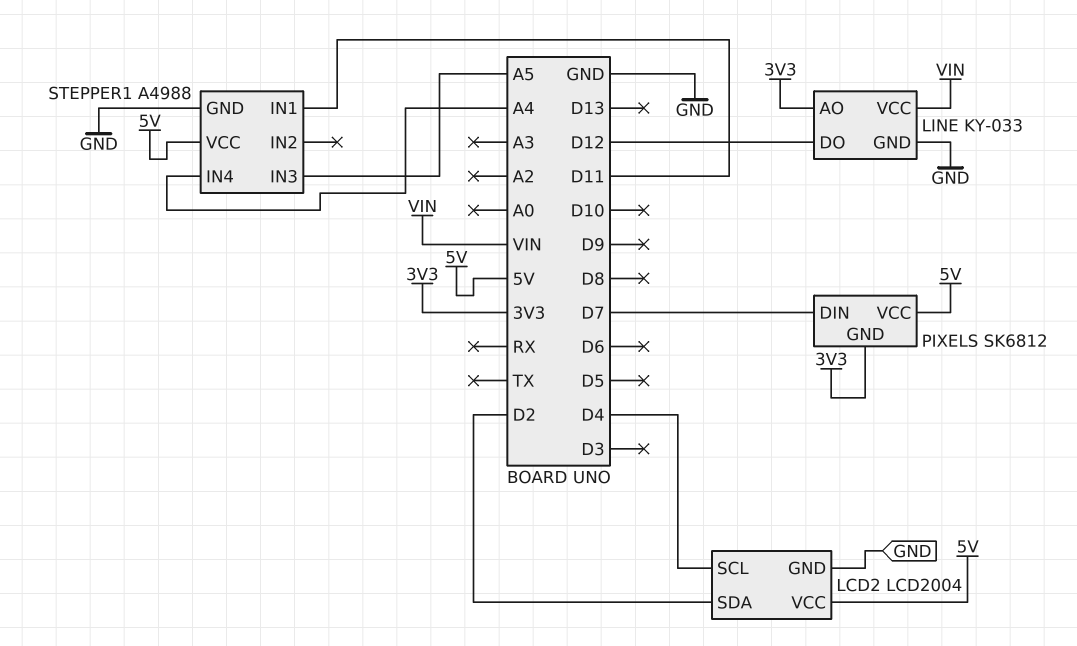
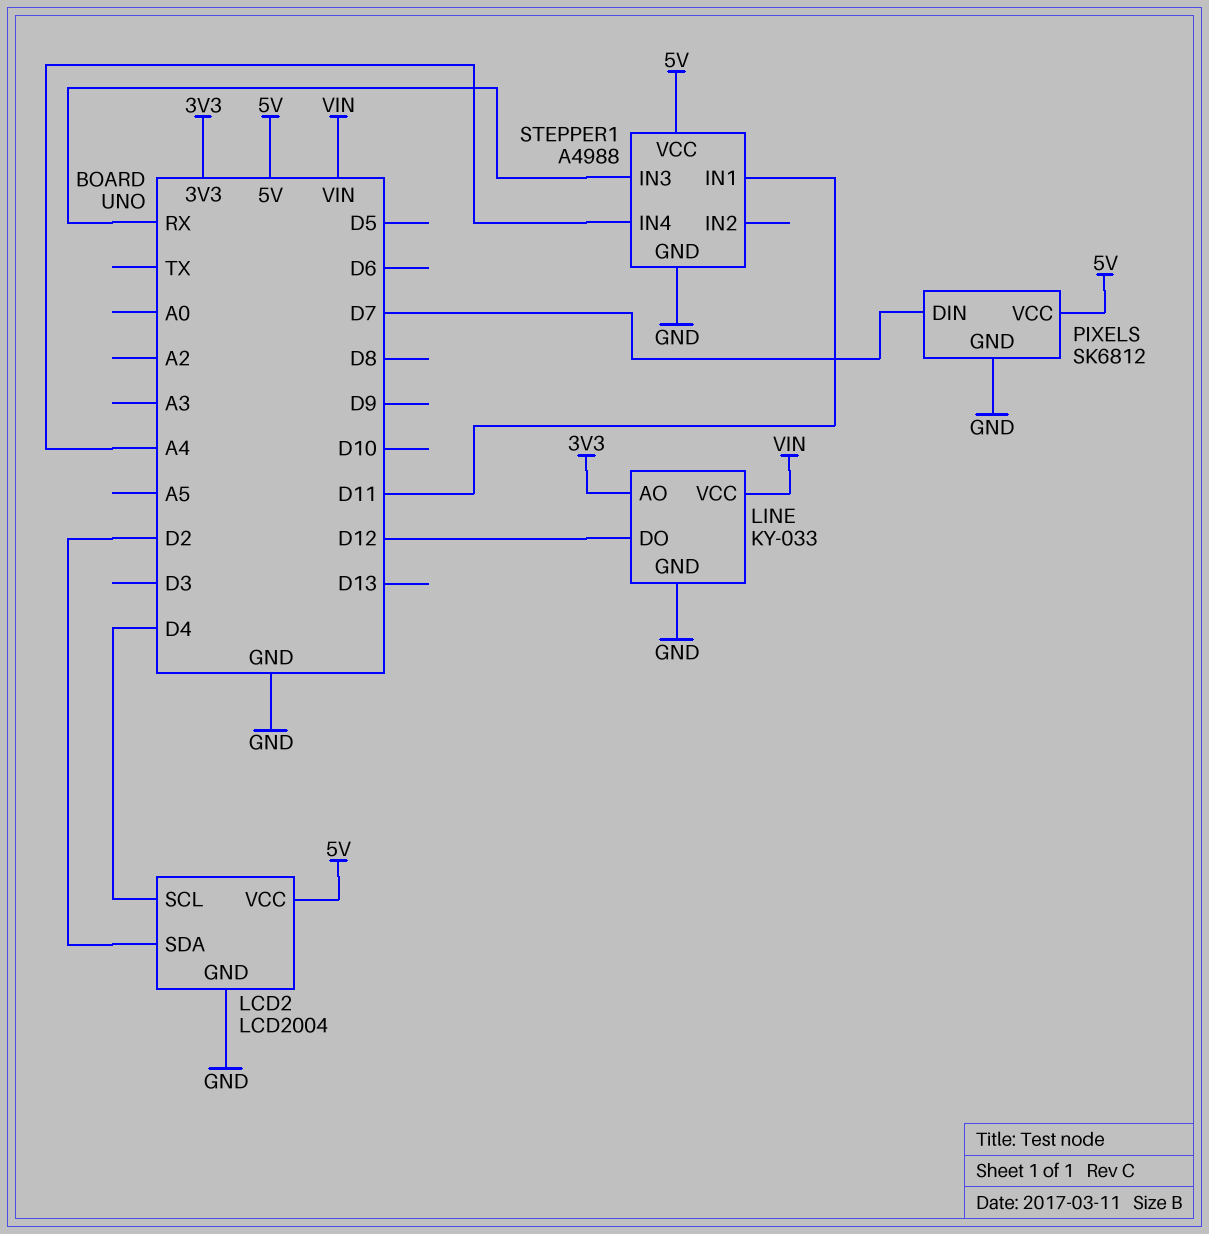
PIXELS pin GND: 3V3 -> GND
STEPPER1 pin IN3: A5 -> RX

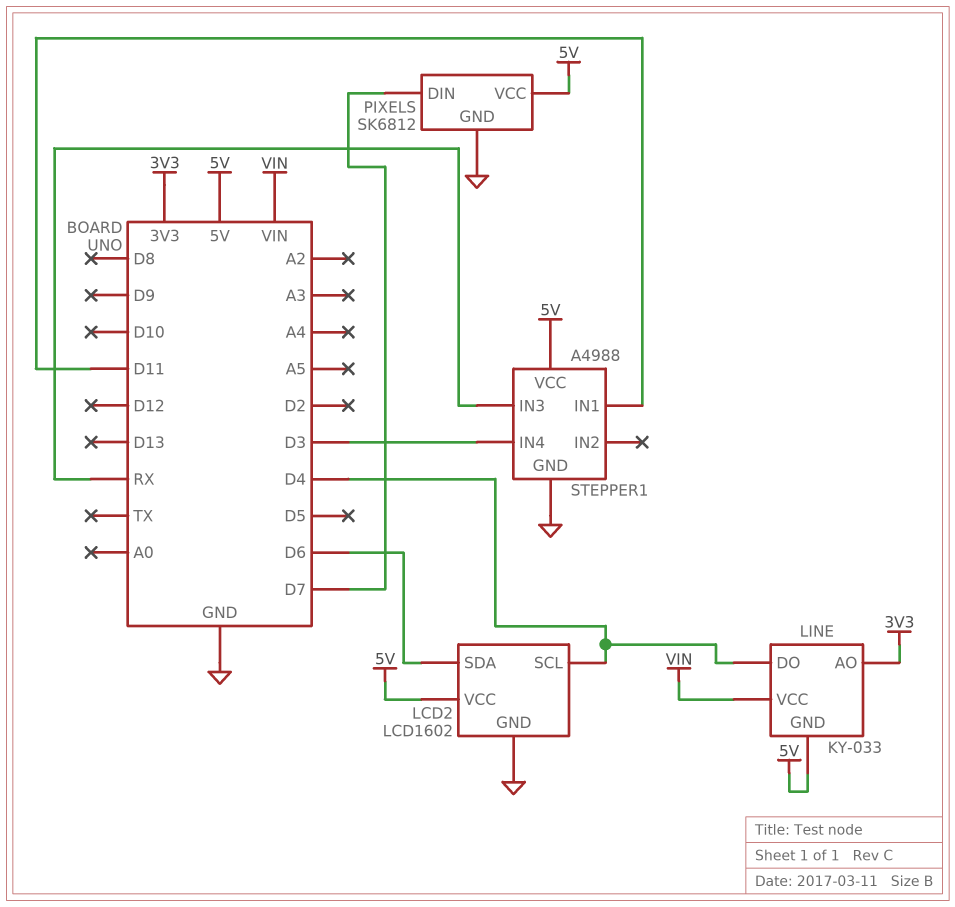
LCD2: LCD2004 -> LCD1602
LCD2 pin SDA: D2 -> D6
LINE pin DO: D12 -> D4
LINE pin GND: GND -> 5V
STEPPER1 pin IN4: A4 -> D3

